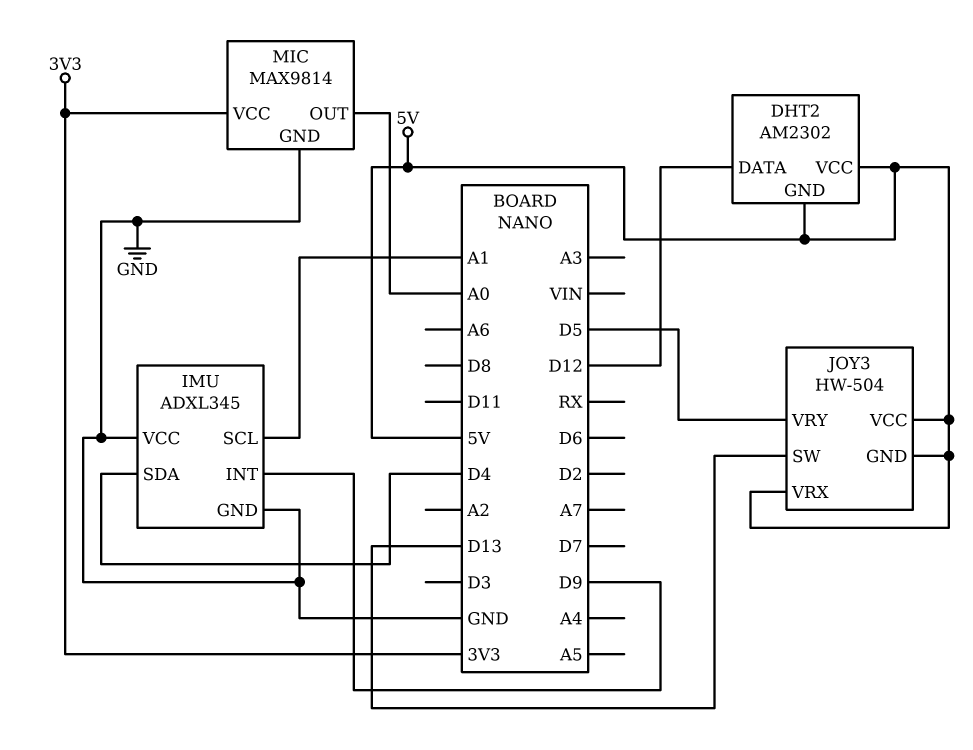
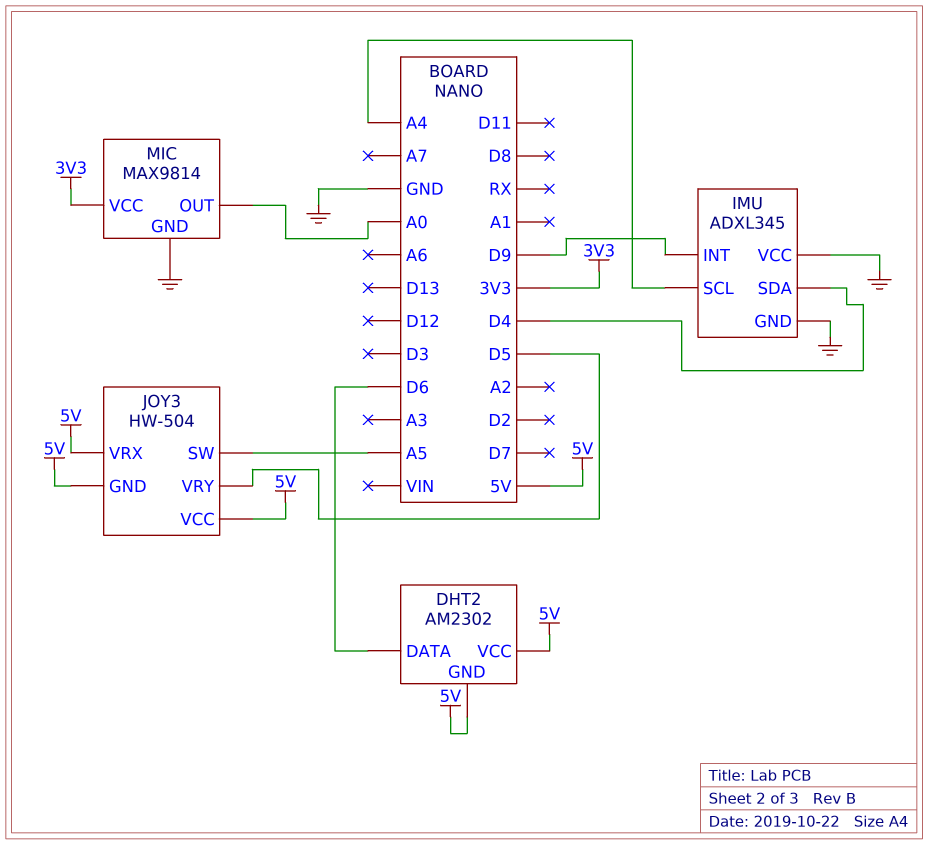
DHT2 pin DATA: D12 -> D6
IMU pin SCL: A1 -> A4
JOY3 pin SW: D13 -> A5

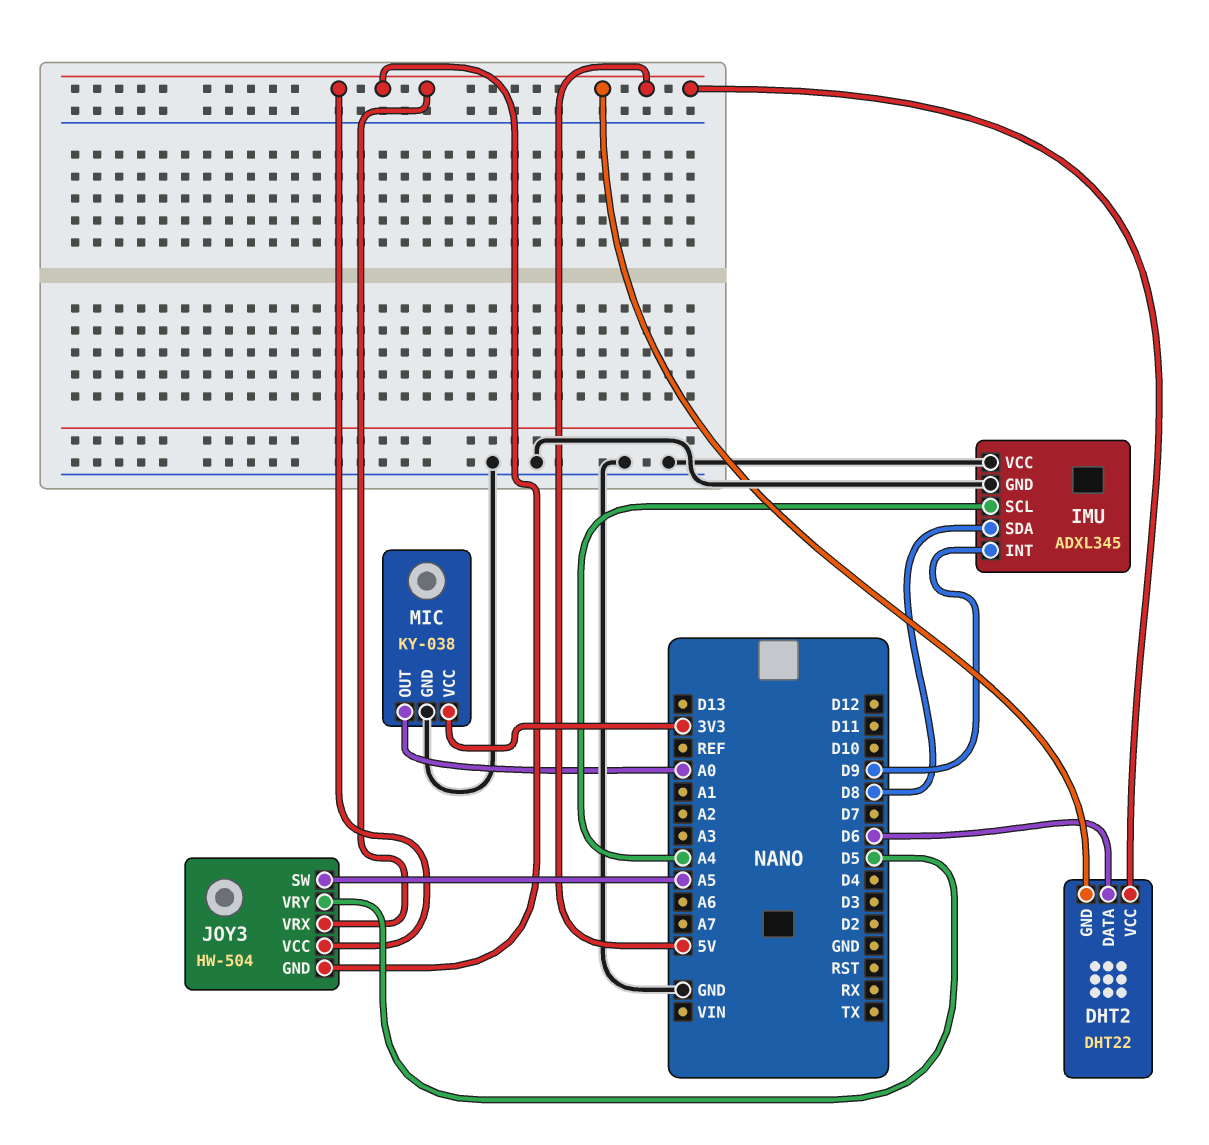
DHT2: AM2302 -> DHT22
IMU pin SDA: D4 -> D8
MIC: MAX9814 -> KY-038

